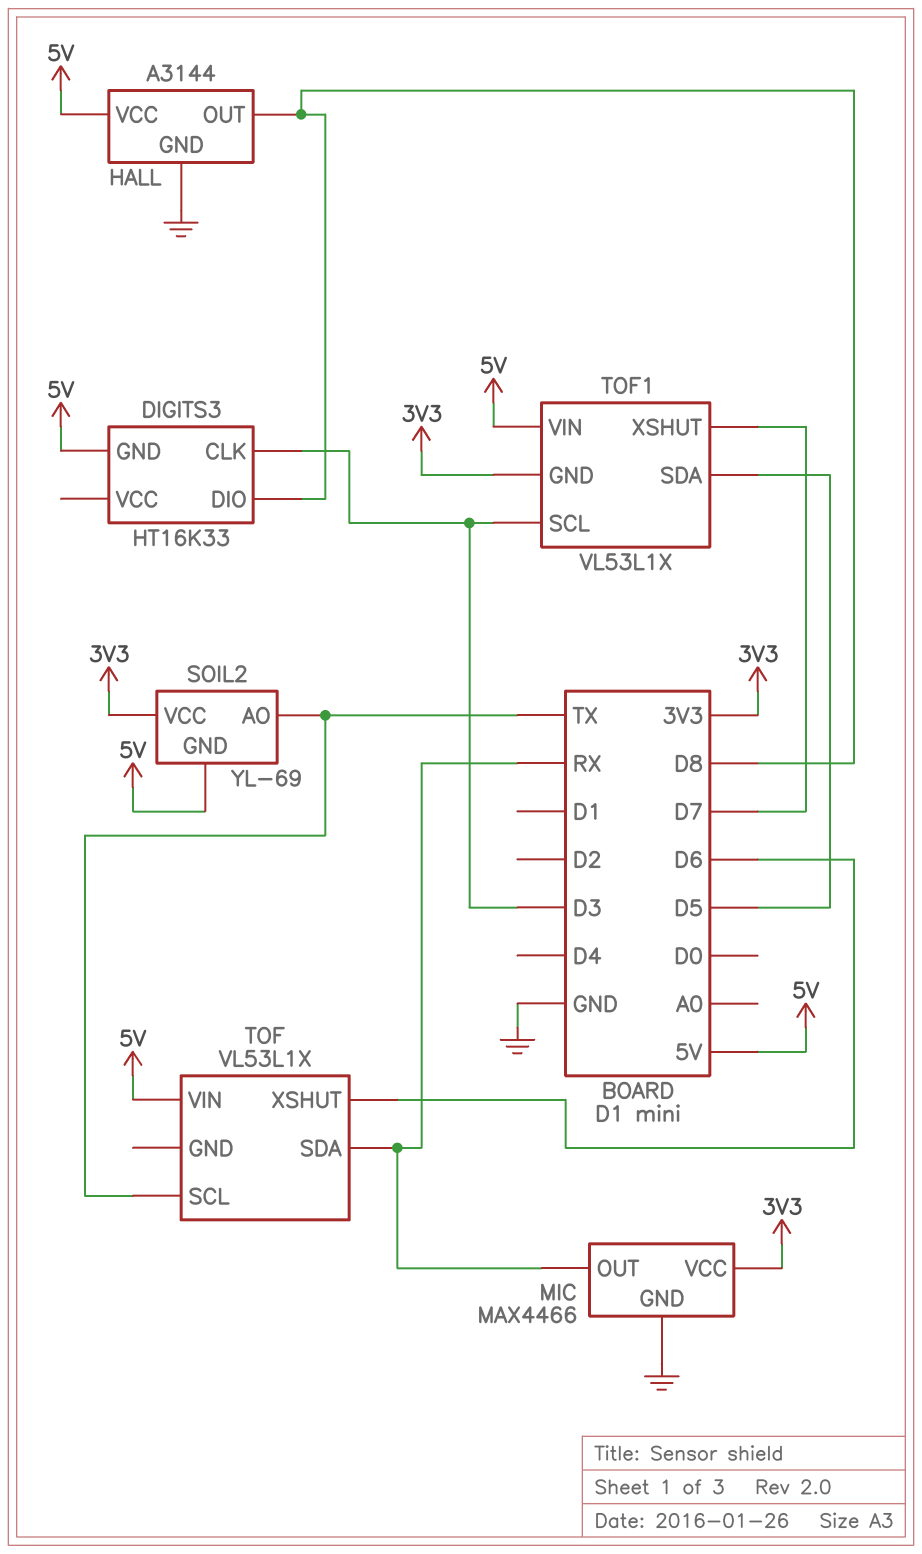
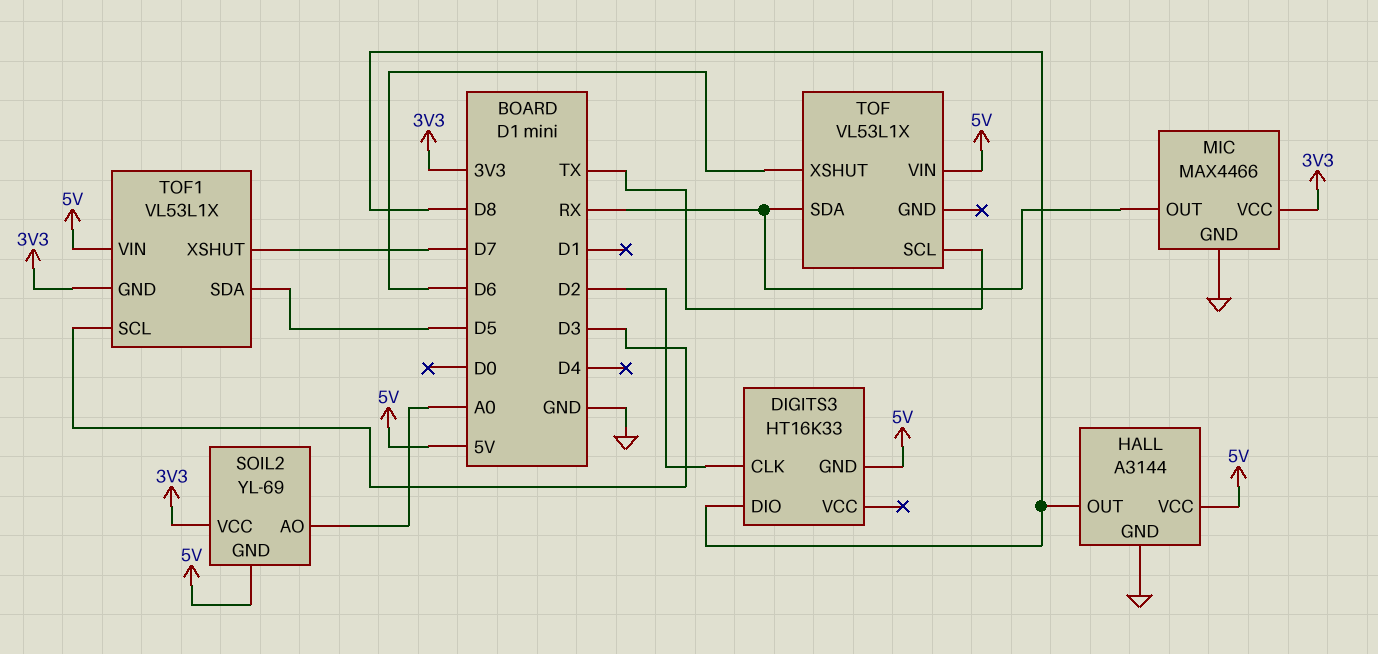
DIGITS3 pin CLK: D3 -> D2
SOIL2 pin AO: TX -> A0

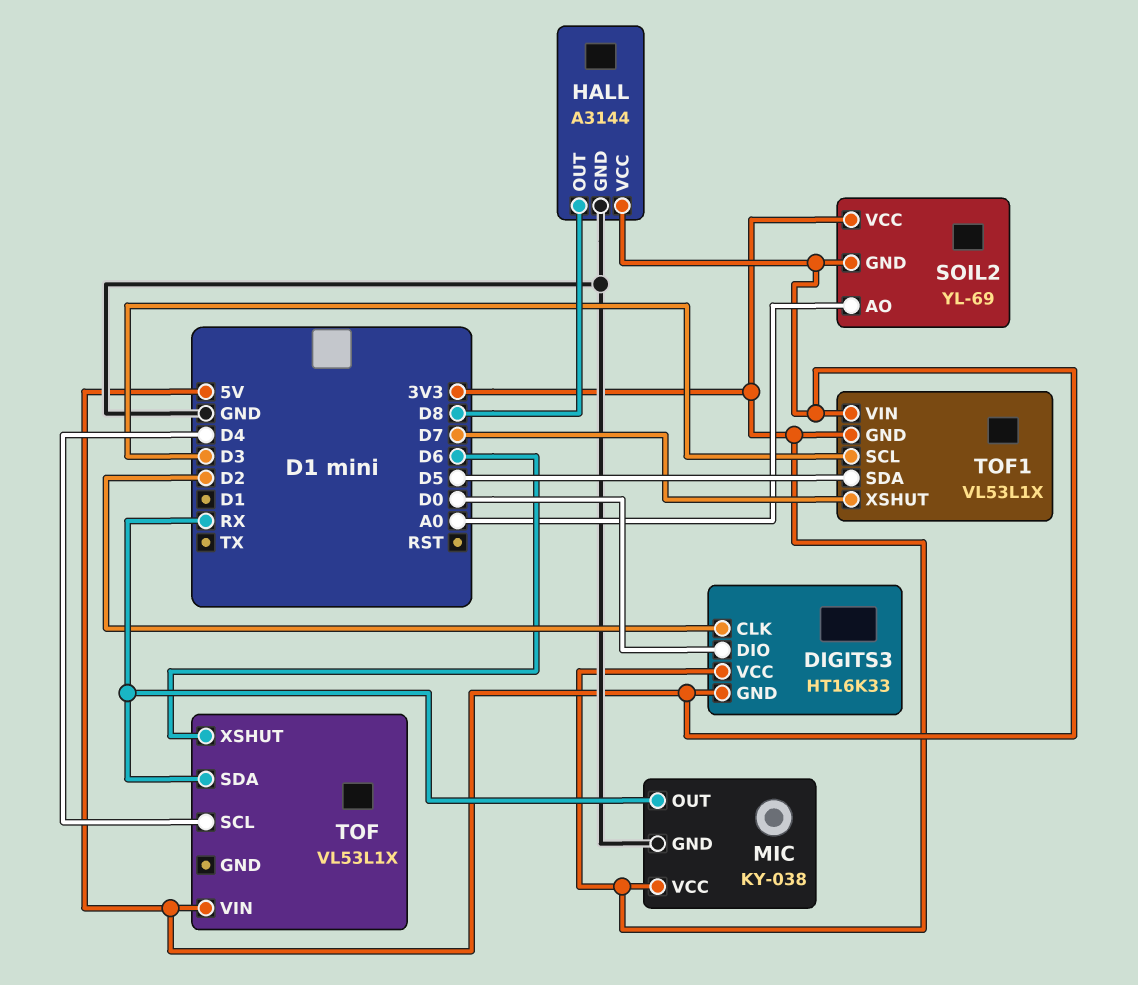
DIGITS3 pin DIO: D8 -> D0
DIGITS3 pin VCC: none -> 3V3
MIC: MAX4466 -> KY-038
TOF pin SCL: TX -> D4

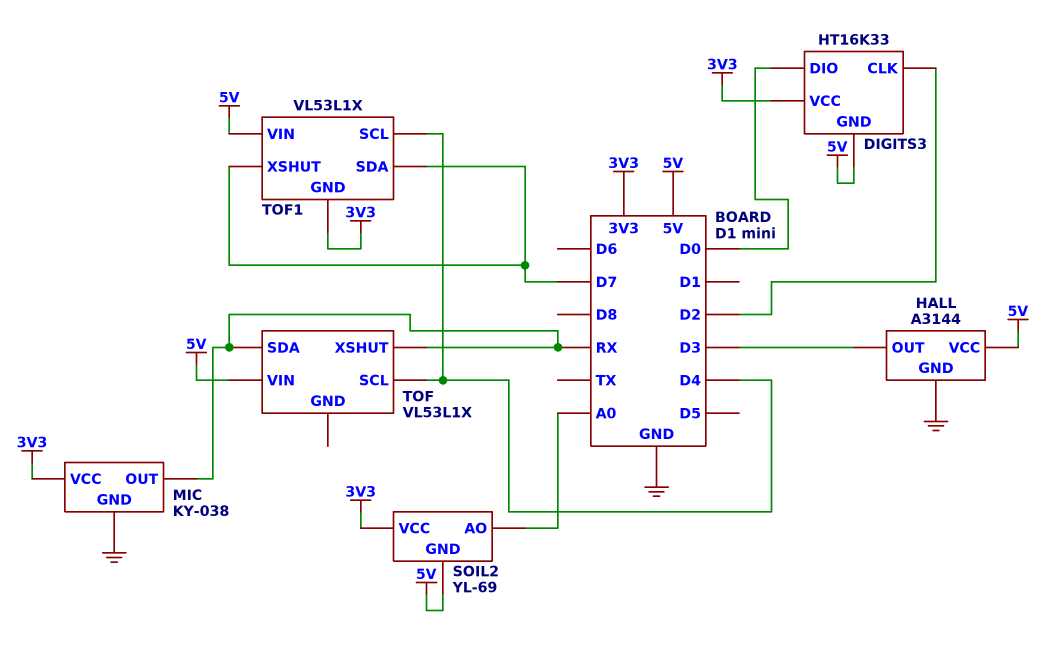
HALL pin OUT: D8 -> D3
TOF pin XSHUT: D6 -> RX
TOF1 pin SCL: D3 -> D4
TOF1 pin SDA: D5 -> D7

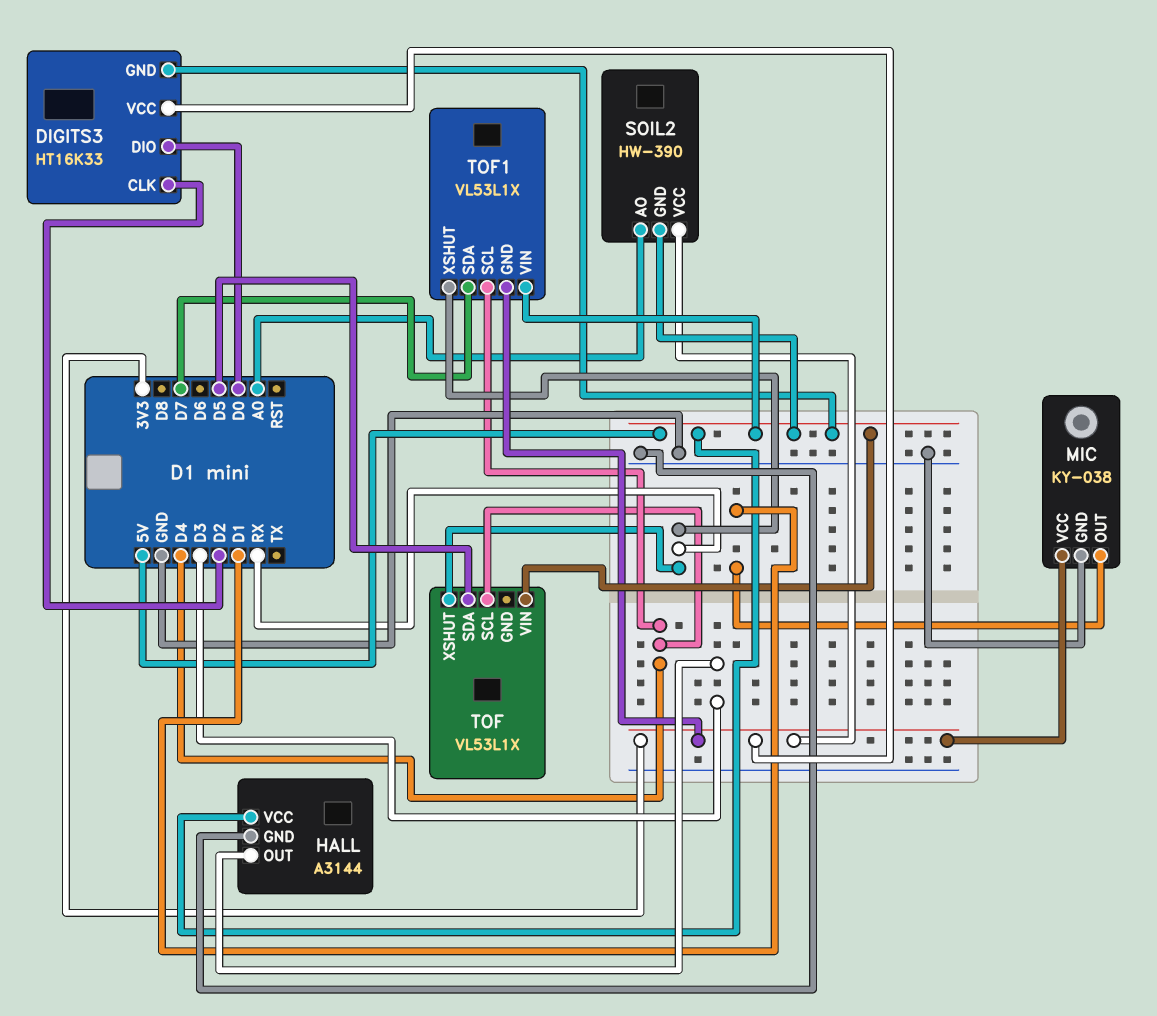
MIC pin OUT: RX -> D1
SOIL2: YL-69 -> HW-390
TOF pin SDA: RX -> D5
TOF1 pin XSHUT: D7 -> RX

